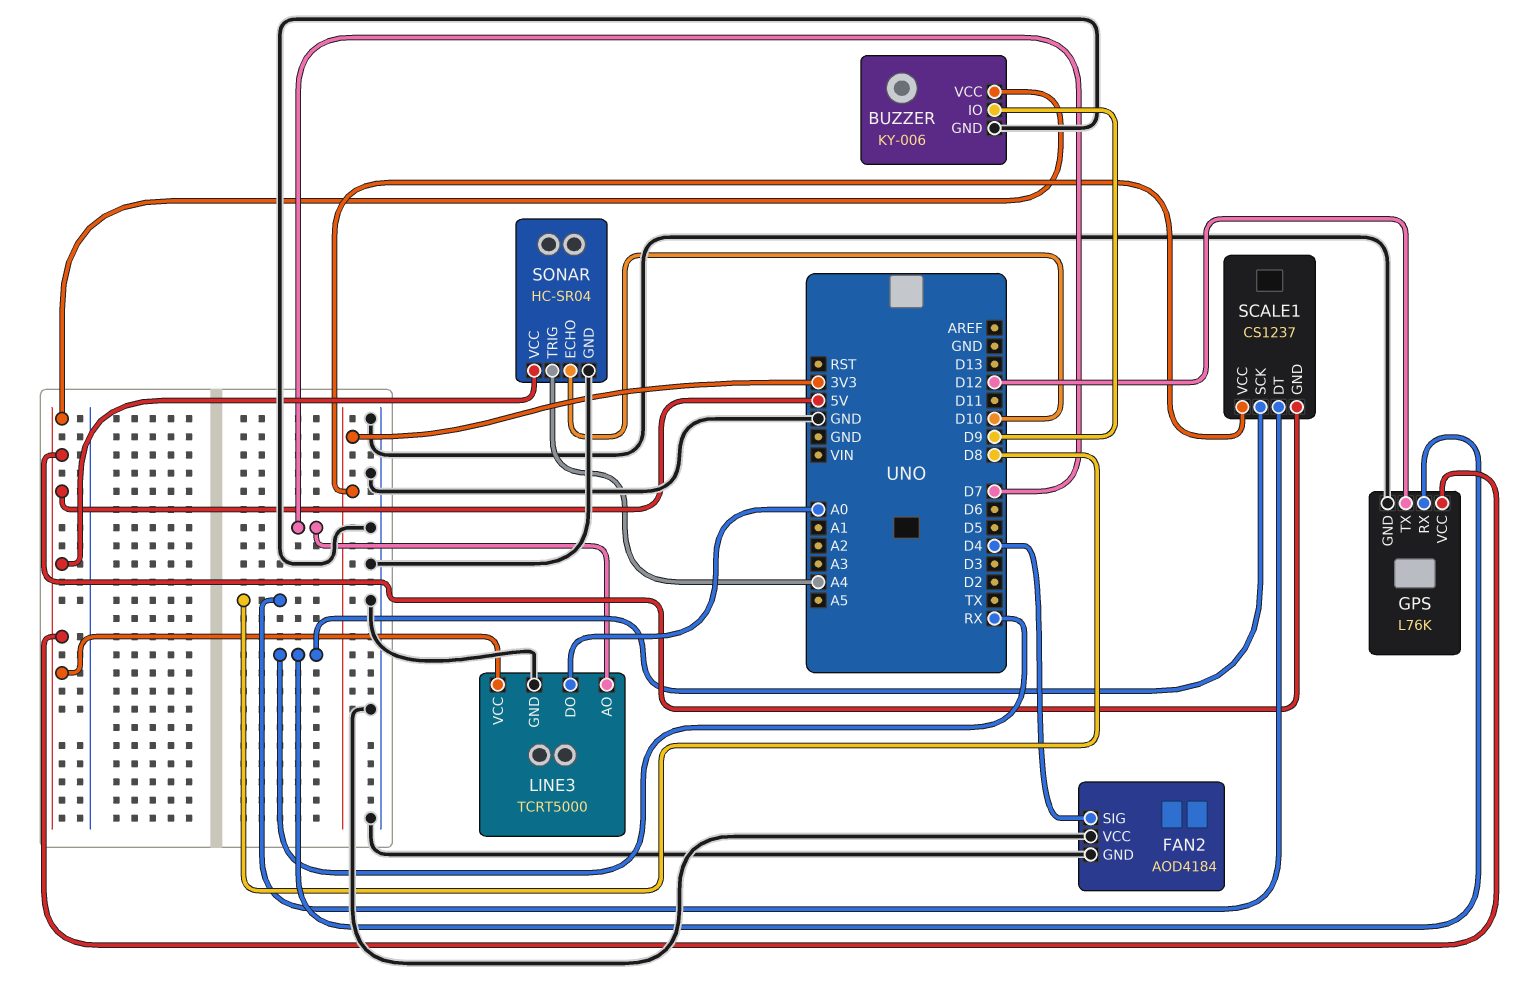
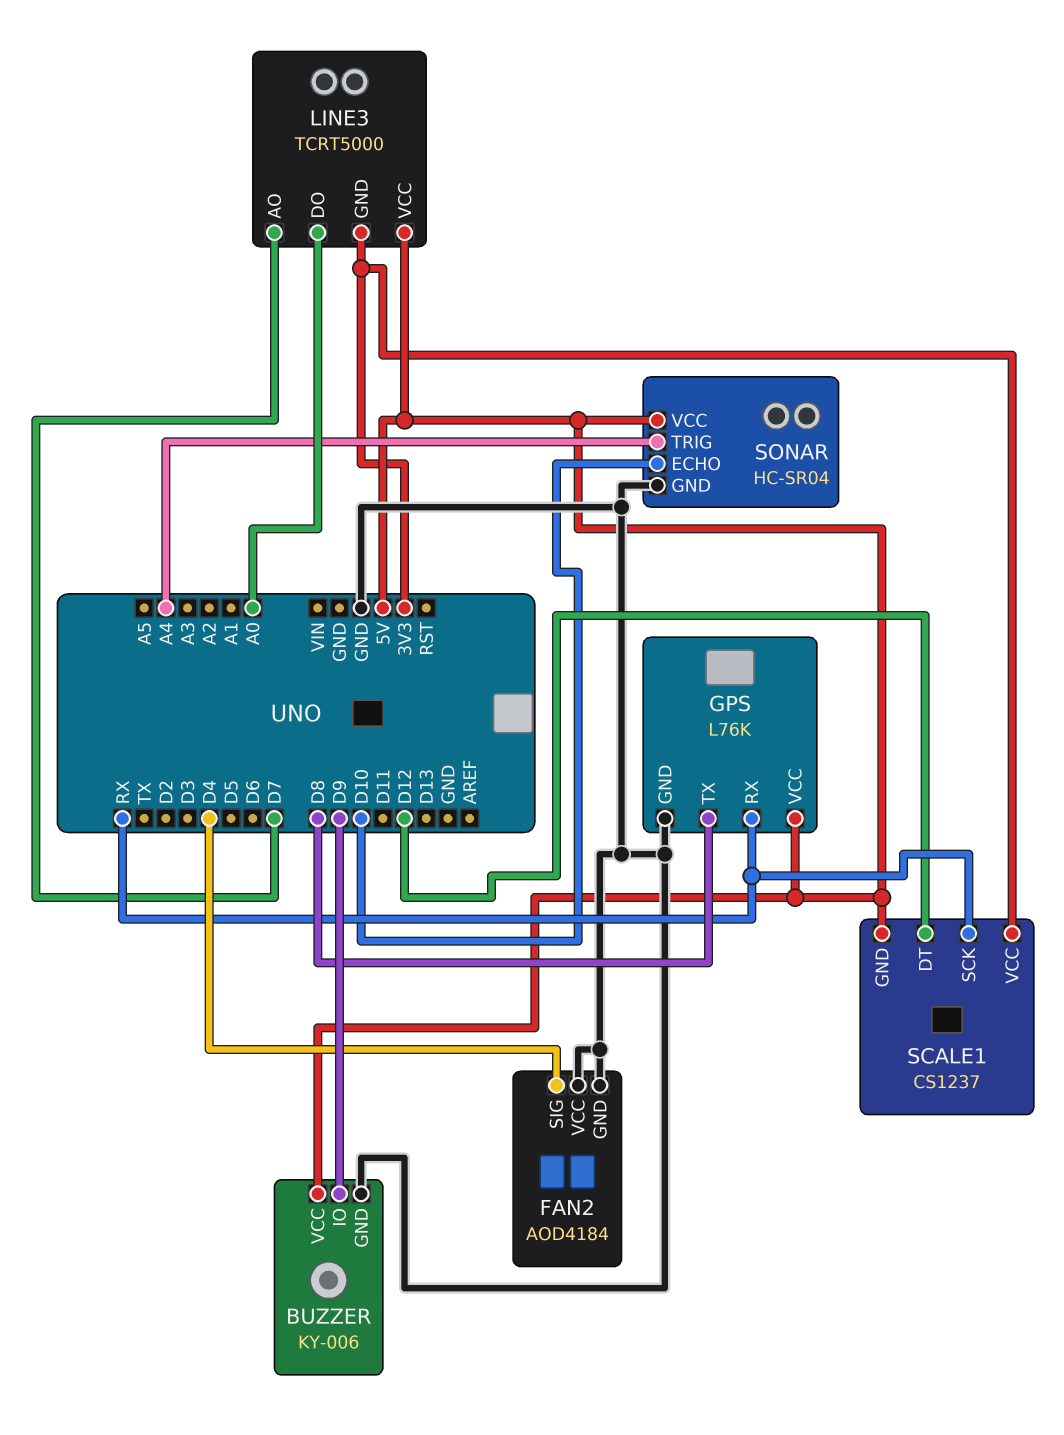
GPS pin TX: D12 -> D8
LINE3 pin GND: GND -> 3V3
SCALE1 pin DT: D8 -> D12

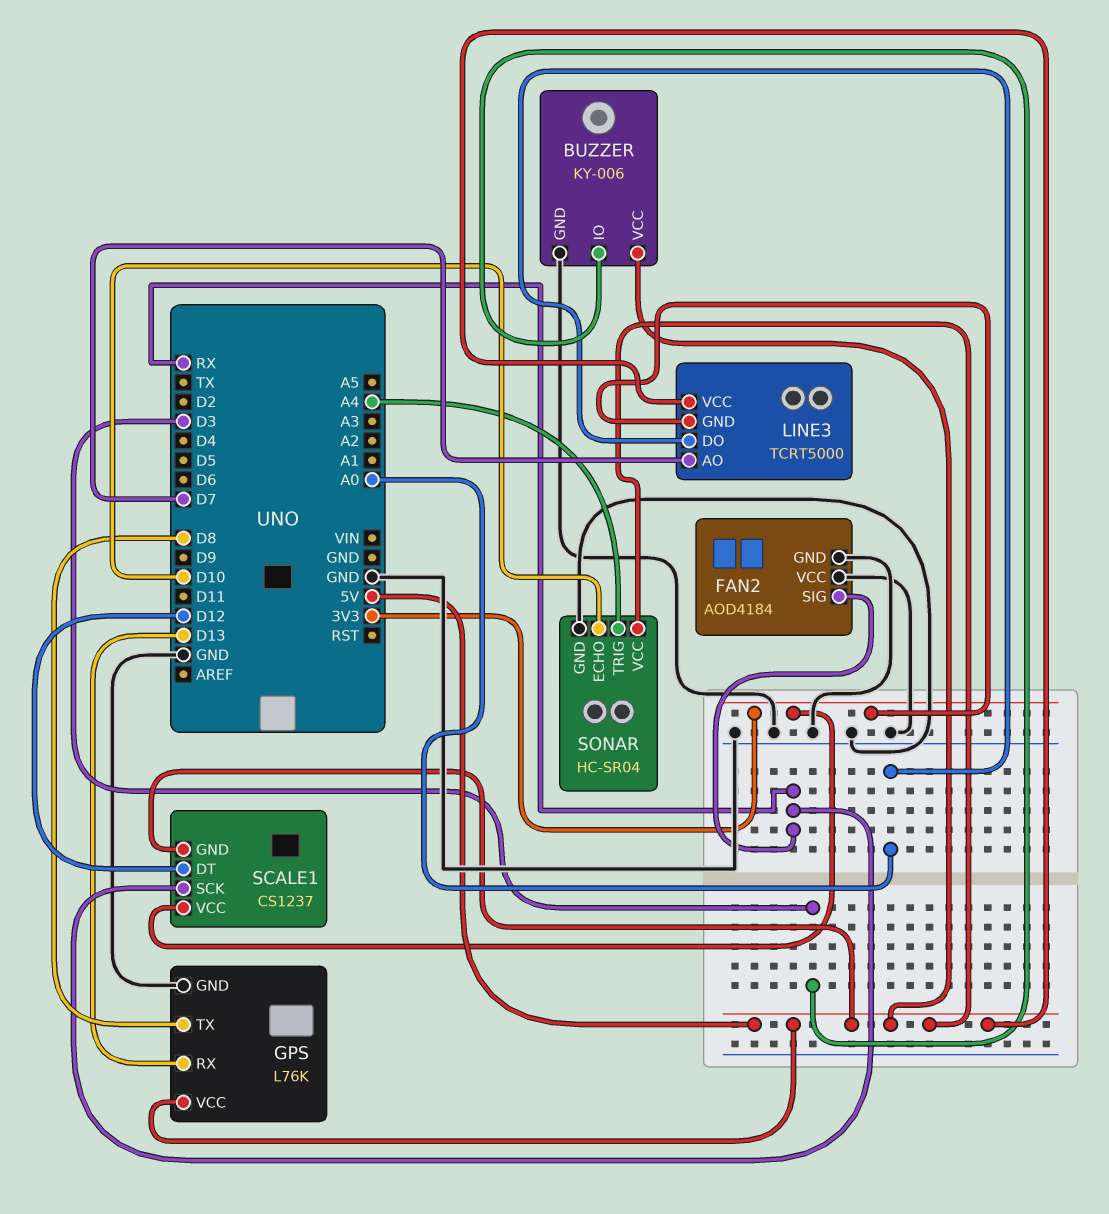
BUZZER pin IO: D9 -> D3
FAN2 pin SIG: D4 -> RX
GPS pin RX: RX -> D13

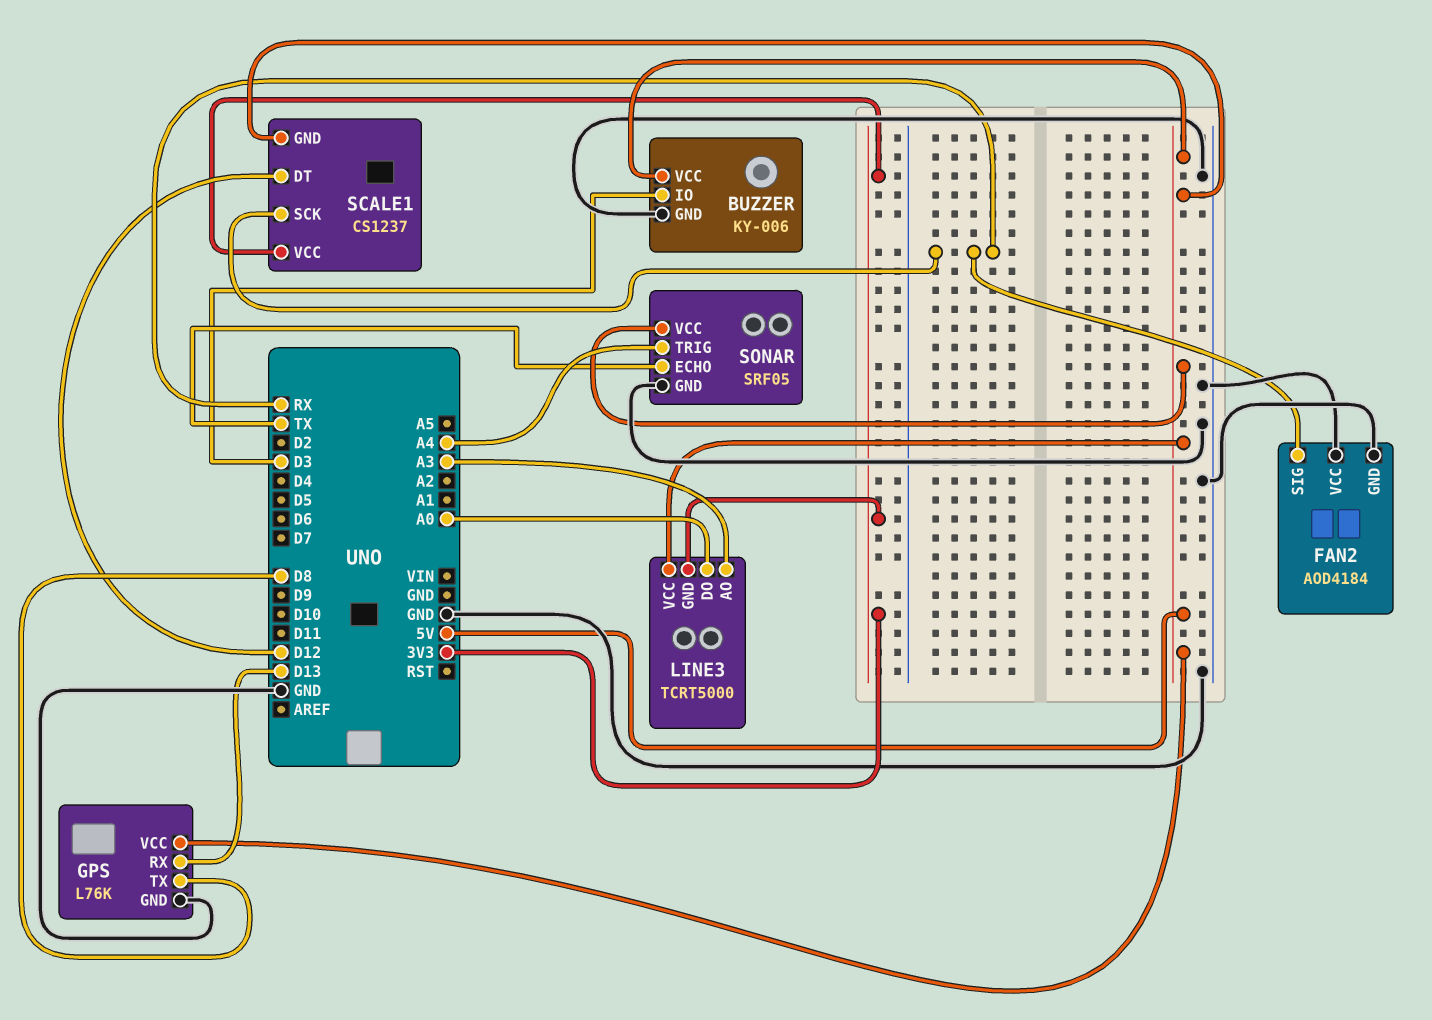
LINE3 pin AO: D7 -> A3
SONAR: HC-SR04 -> SRF05
SONAR pin ECHO: D10 -> TX

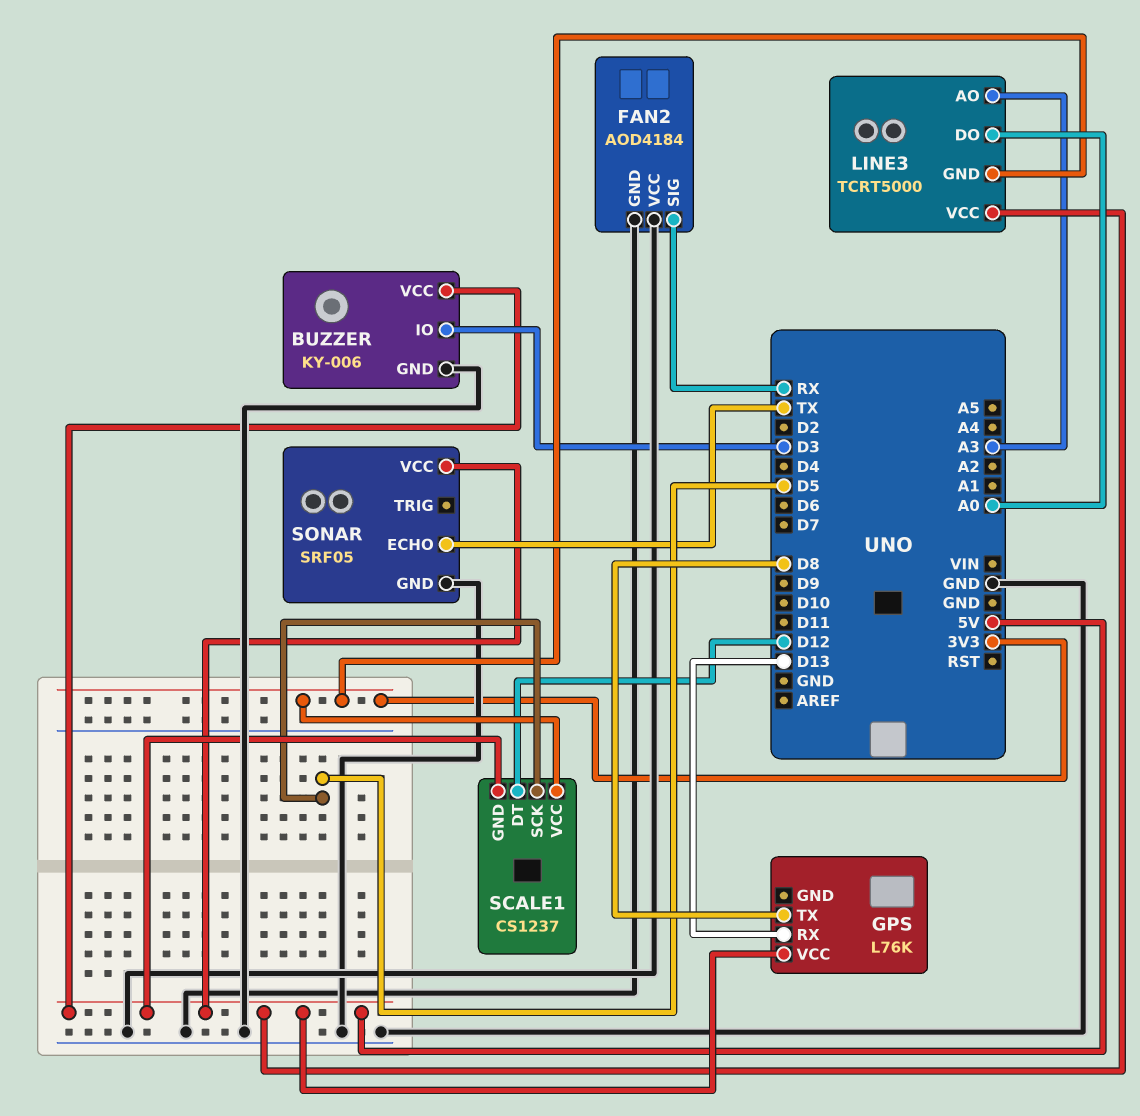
GPS pin GND: GND -> none
SCALE1 pin SCK: RX -> D5
SONAR pin TRIG: A4 -> none

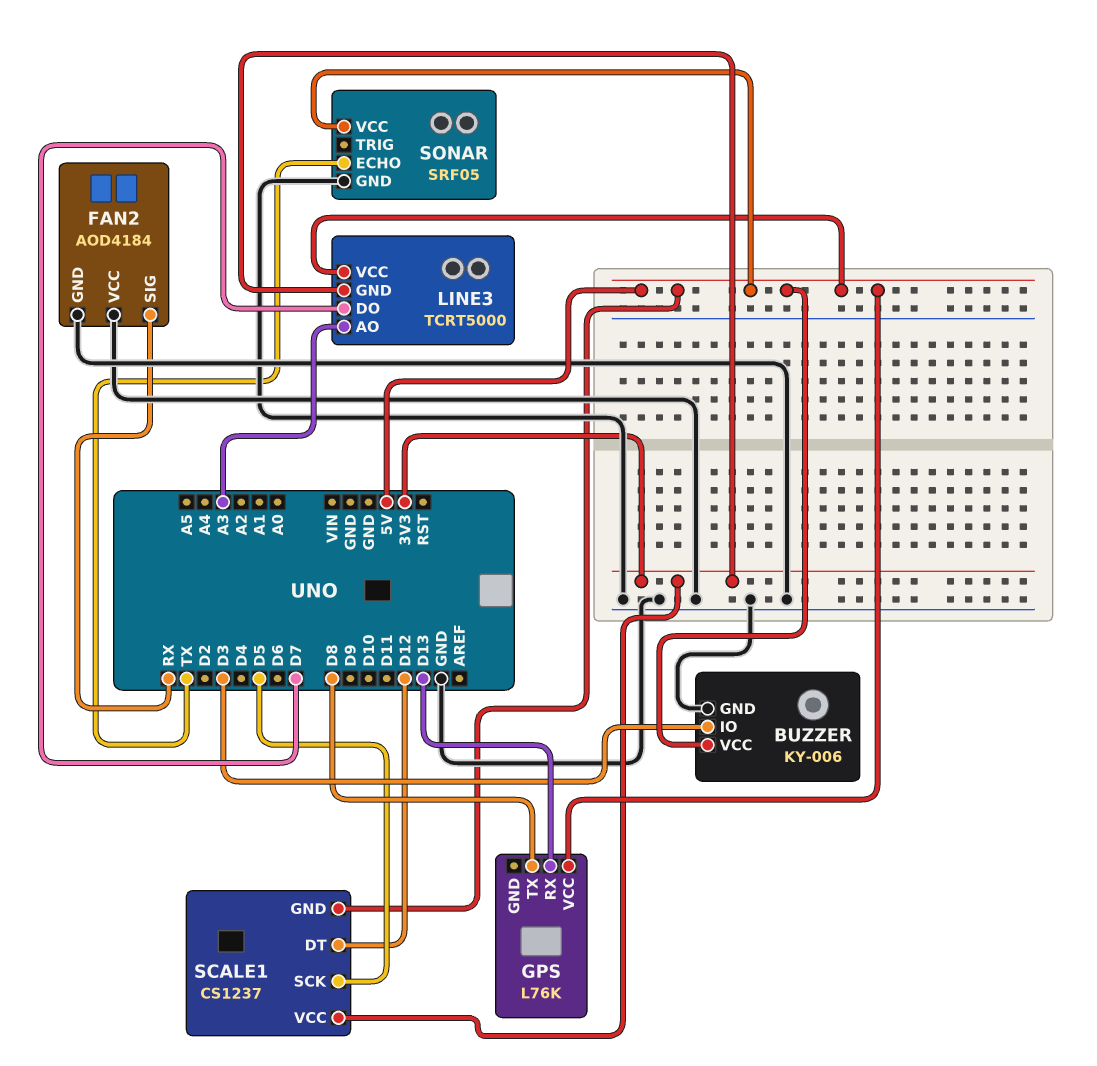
LINE3 pin DO: A0 -> D7

